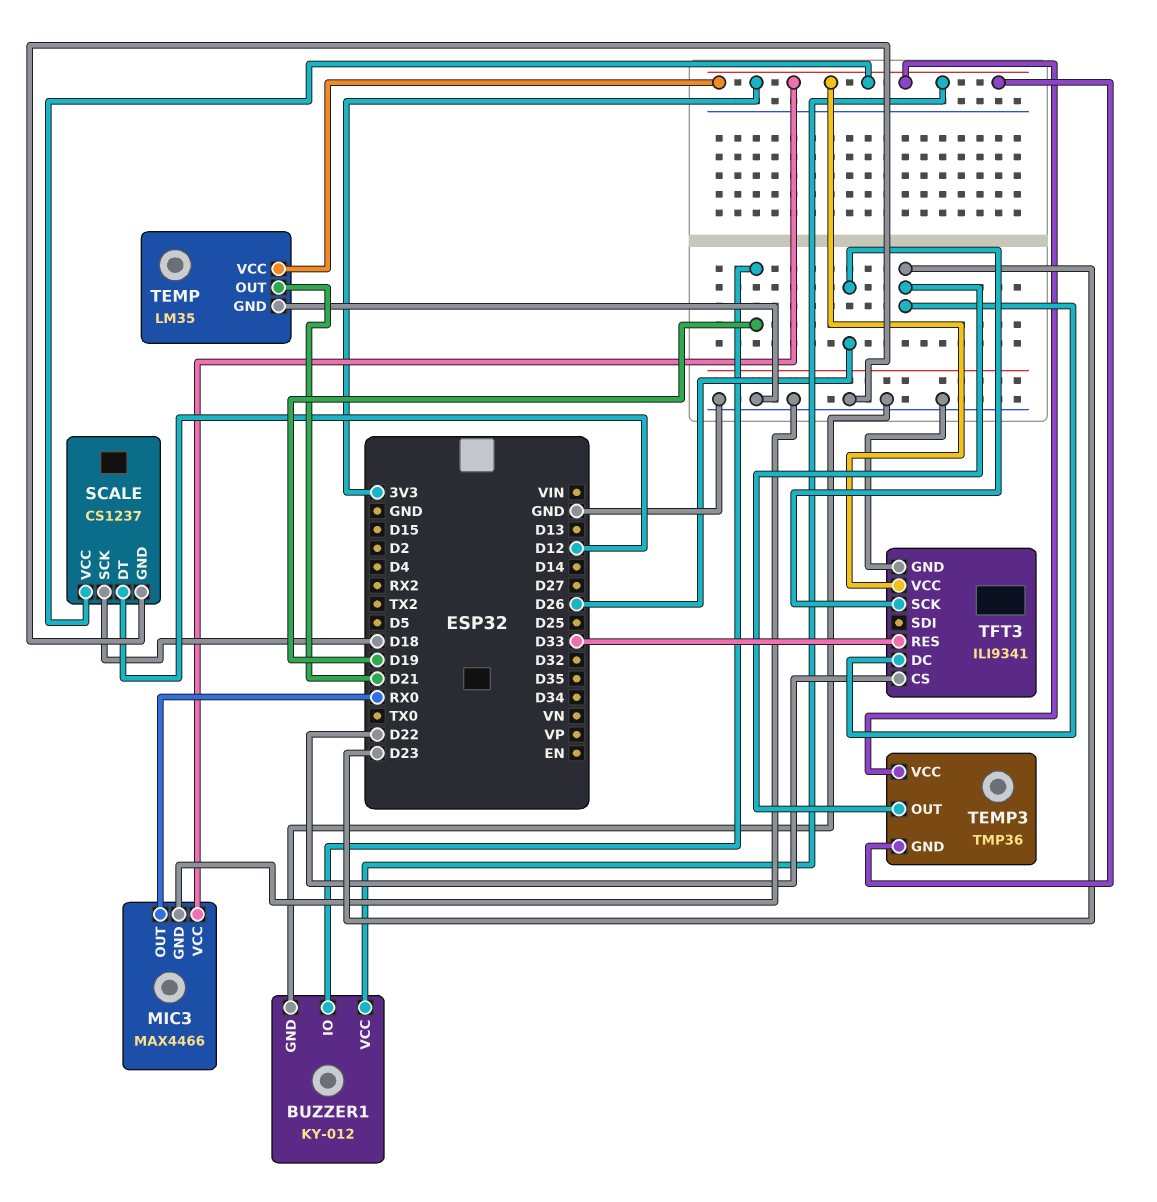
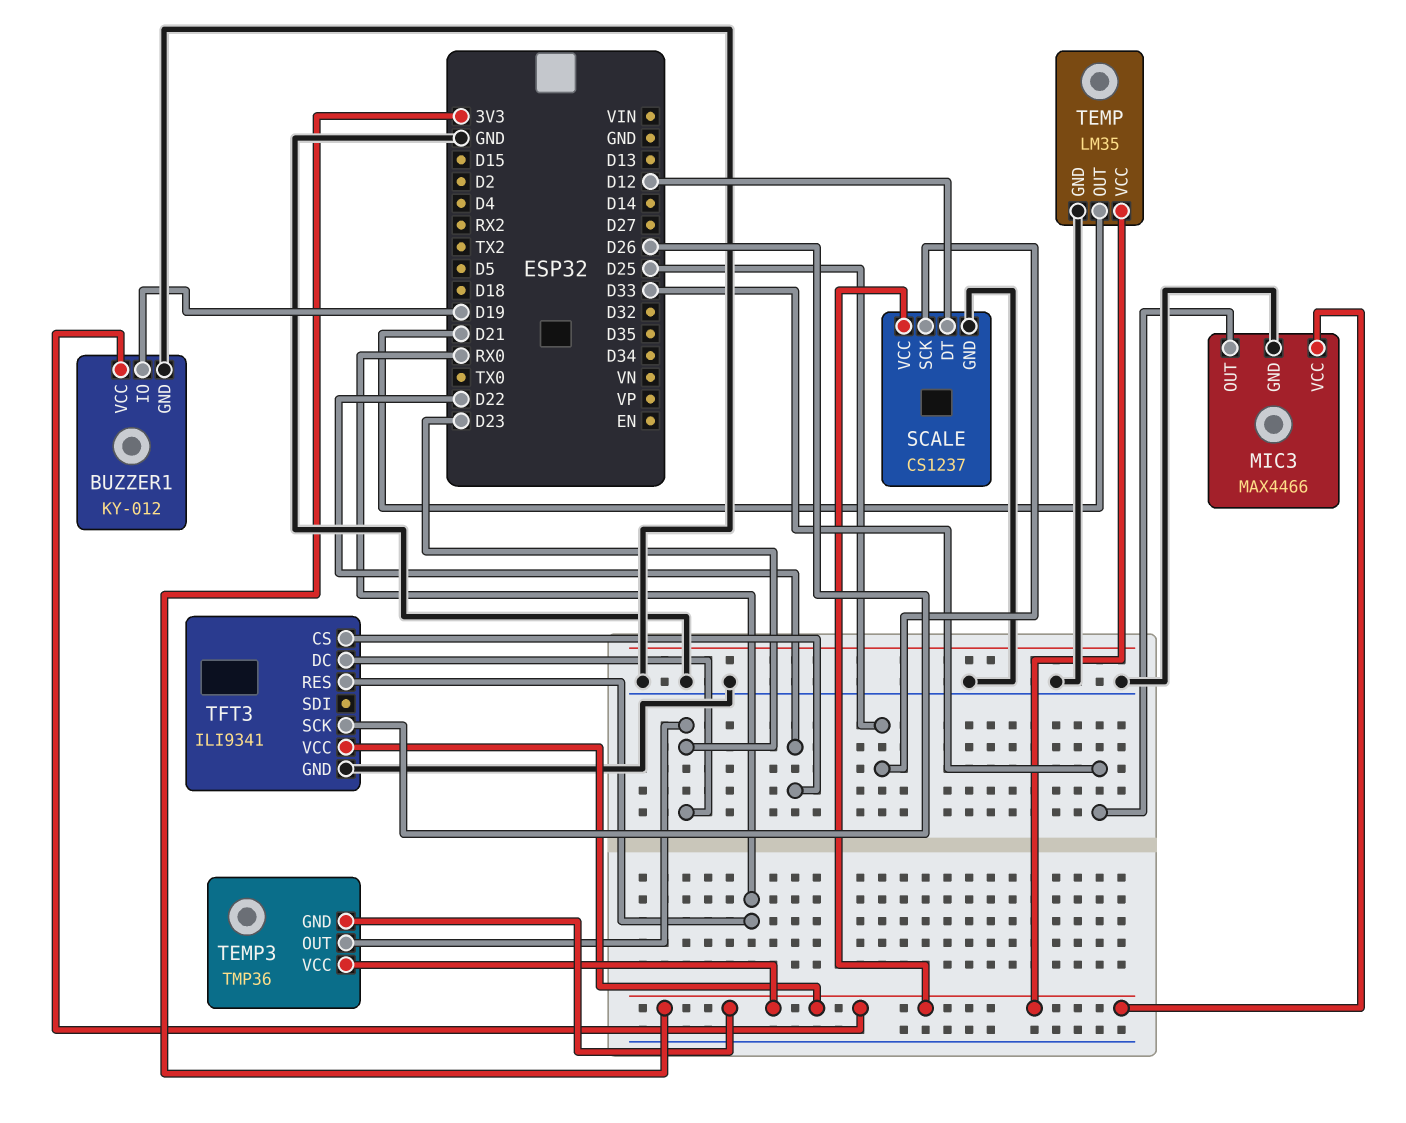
MIC3 pin OUT: RX0 -> D33
SCALE pin SCK: D18 -> D25
TFT3 pin RES: D33 -> RX0

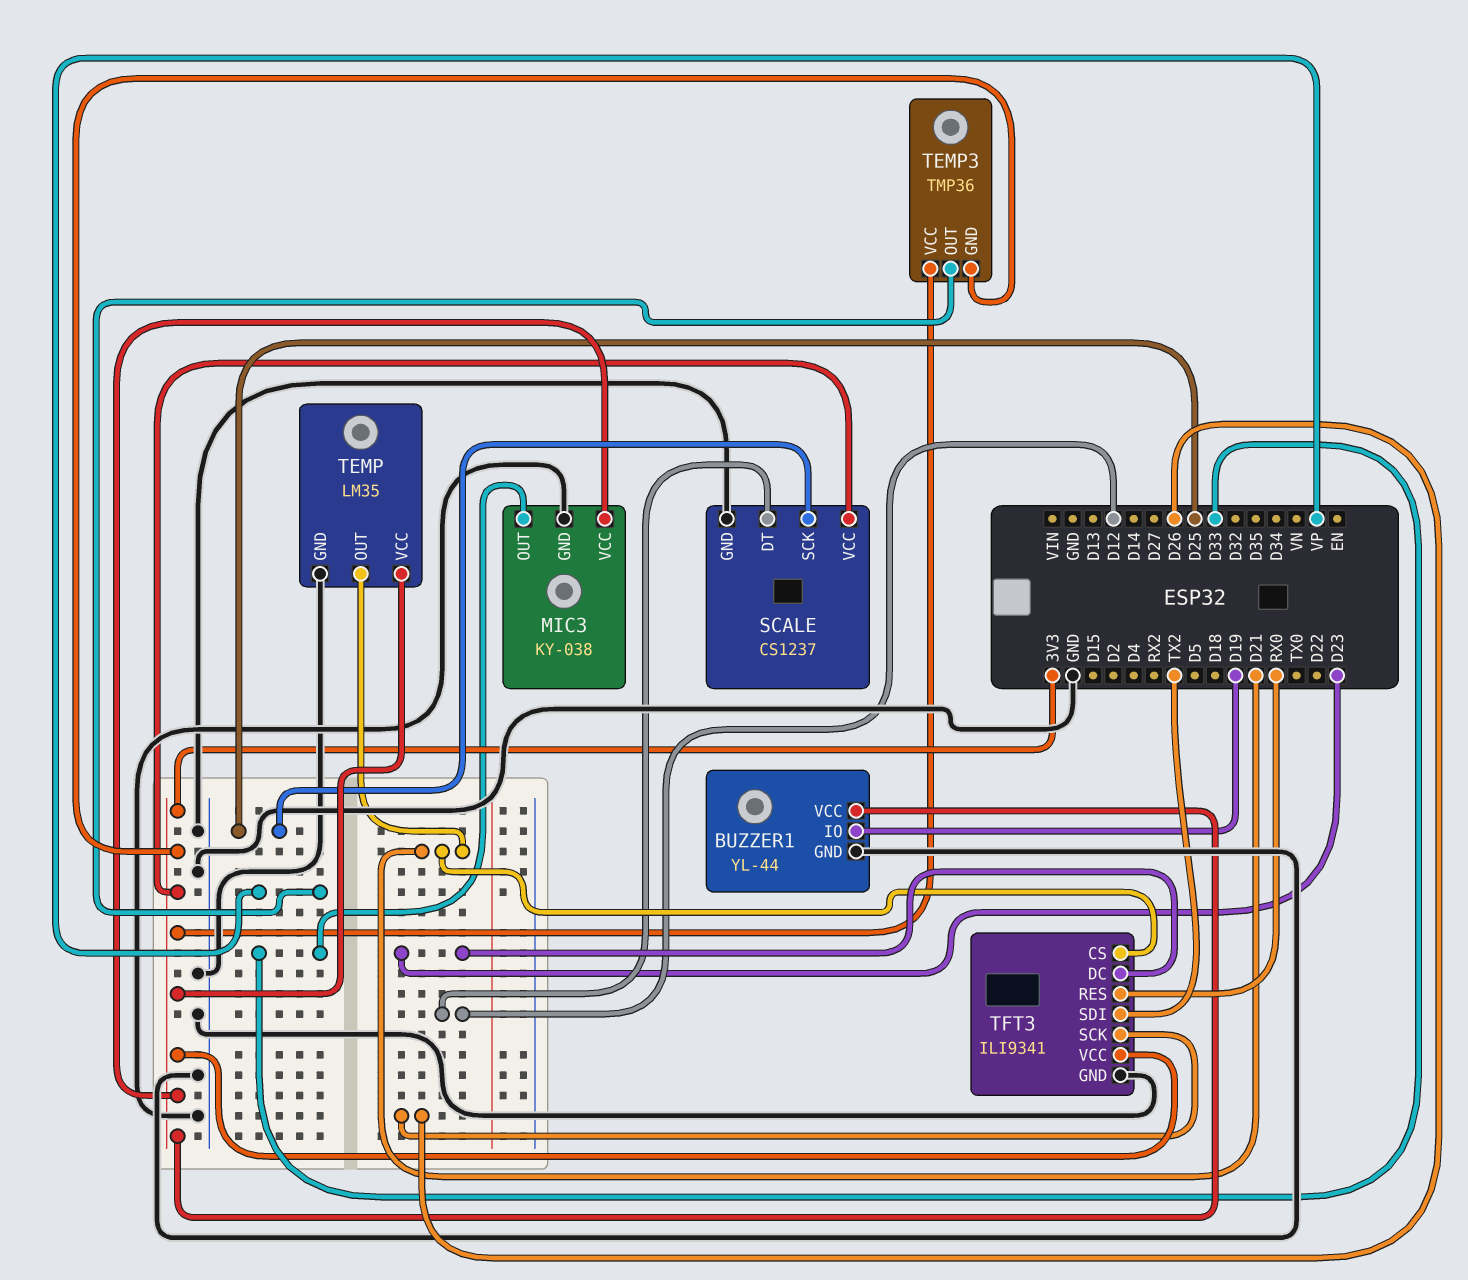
BUZZER1: KY-012 -> YL-44
MIC3: MAX4466 -> KY-038
TEMP3 pin OUT: D23 -> VP
TFT3 pin CS: D22 -> D21
TFT3 pin SDI: none -> TX2

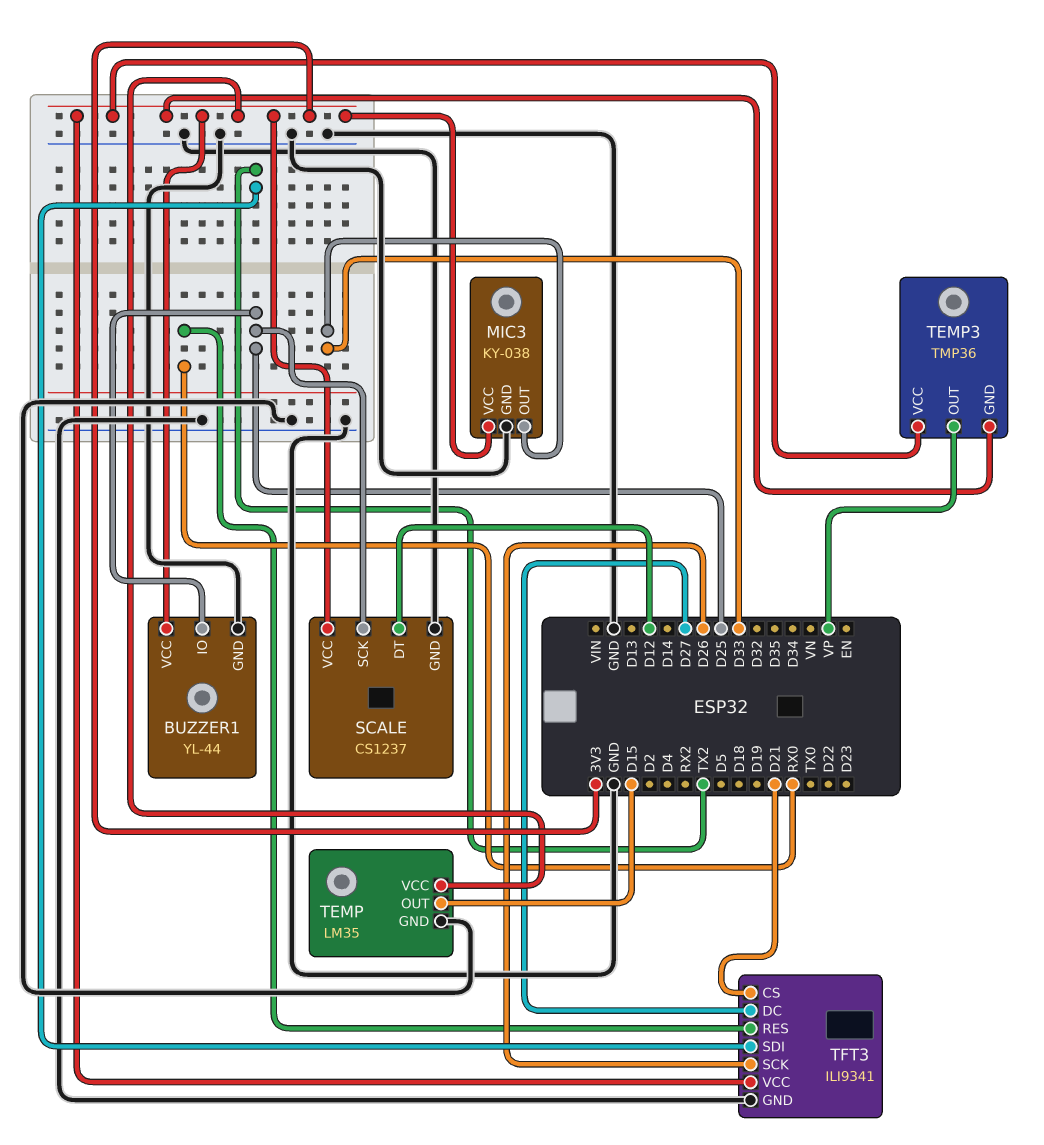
BUZZER1 pin IO: D19 -> D25
TEMP pin OUT: D21 -> D15
TFT3 pin DC: D23 -> D27

